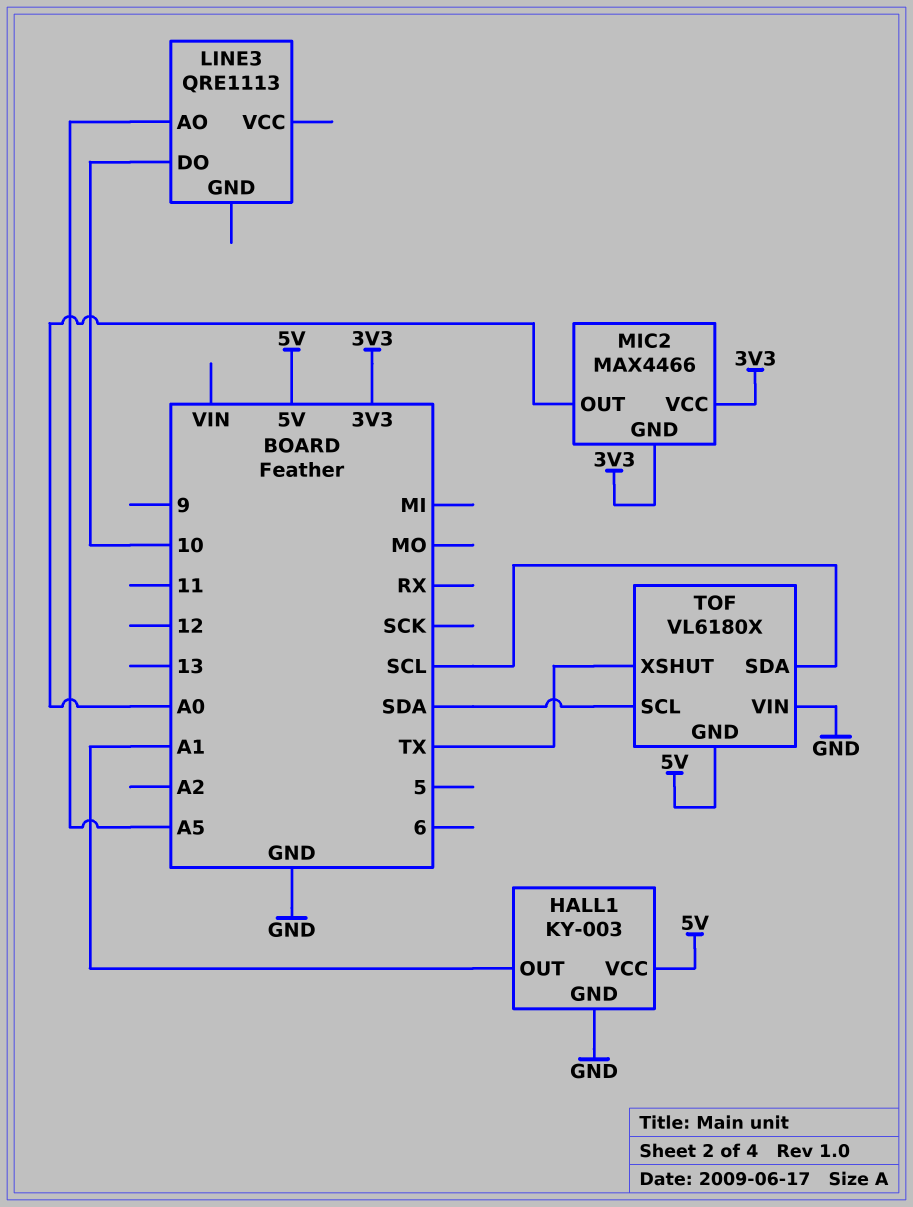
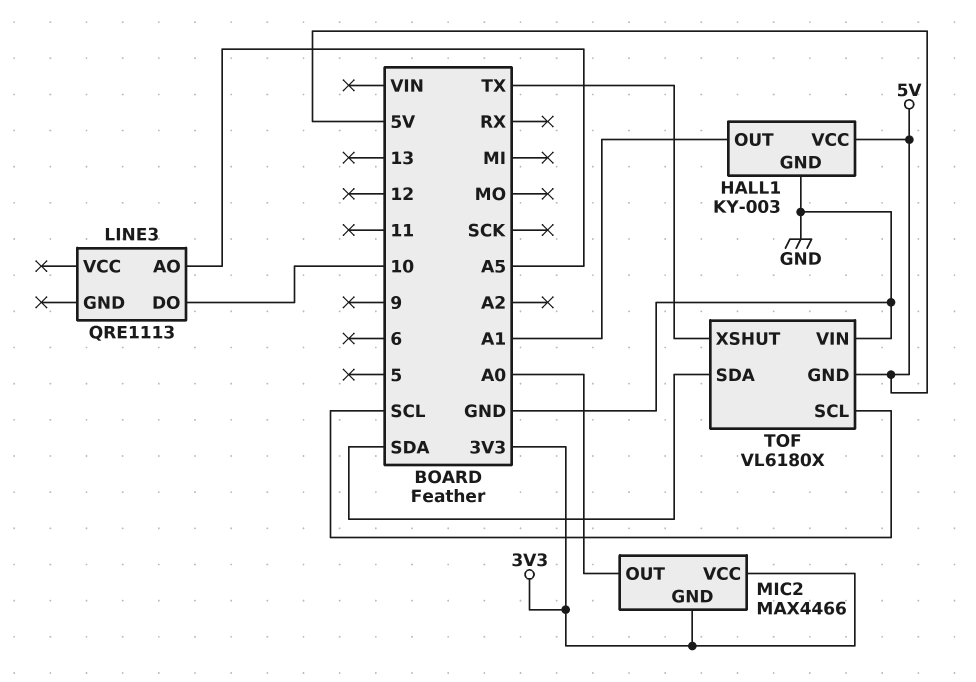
TOF pin SCL: SDA -> SCL
TOF pin SDA: SCL -> SDA

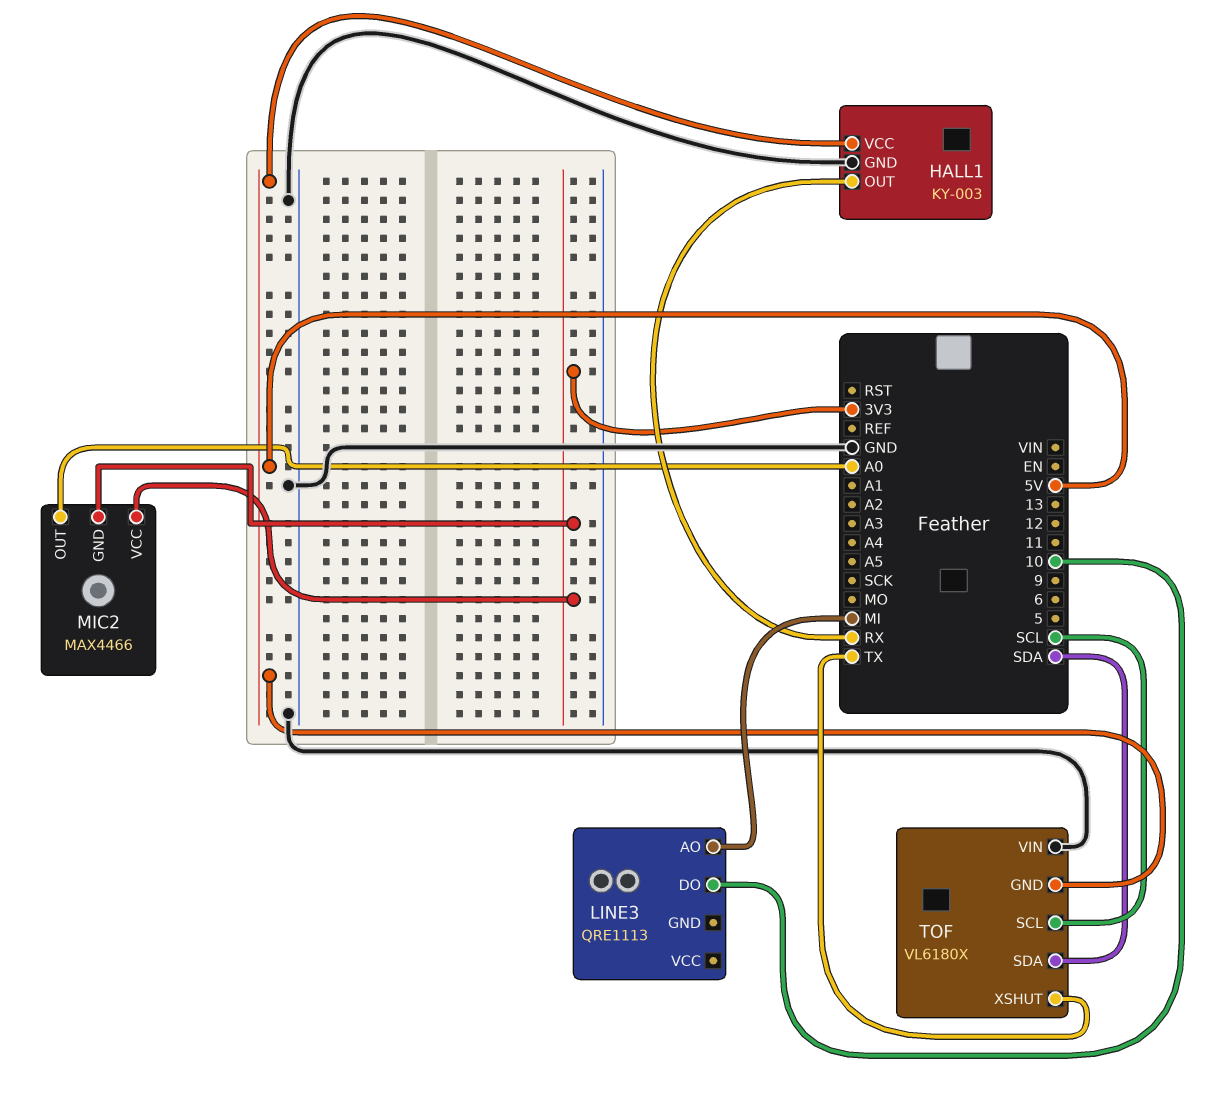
HALL1 pin OUT: A1 -> RX
LINE3 pin AO: A5 -> MI

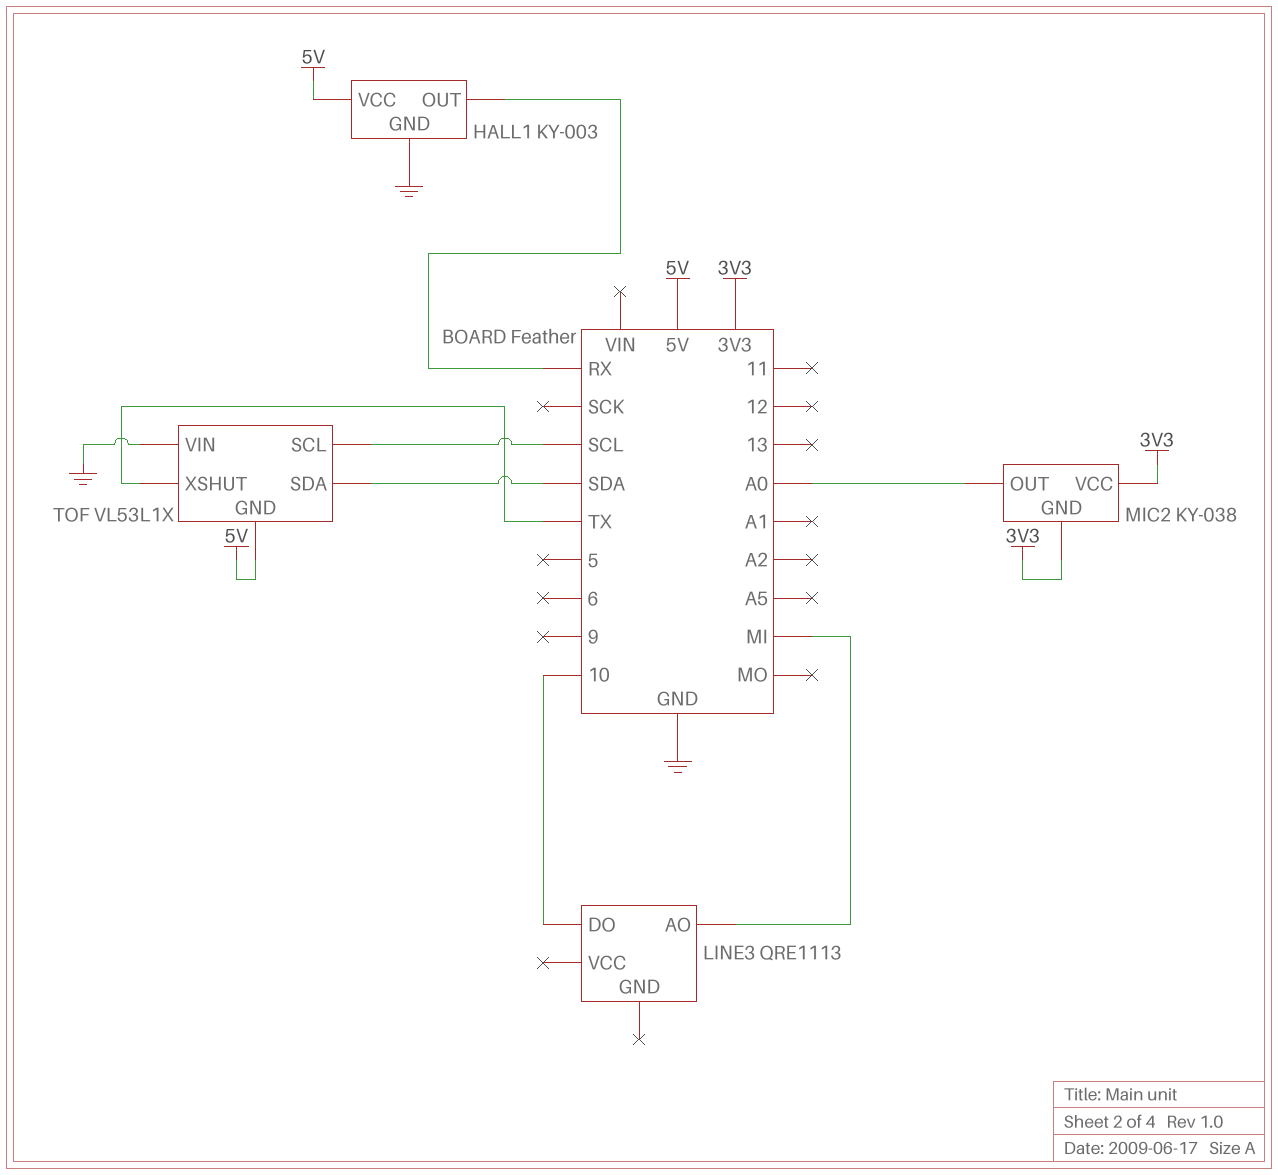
MIC2: MAX4466 -> KY-038
TOF: VL6180X -> VL53L1X

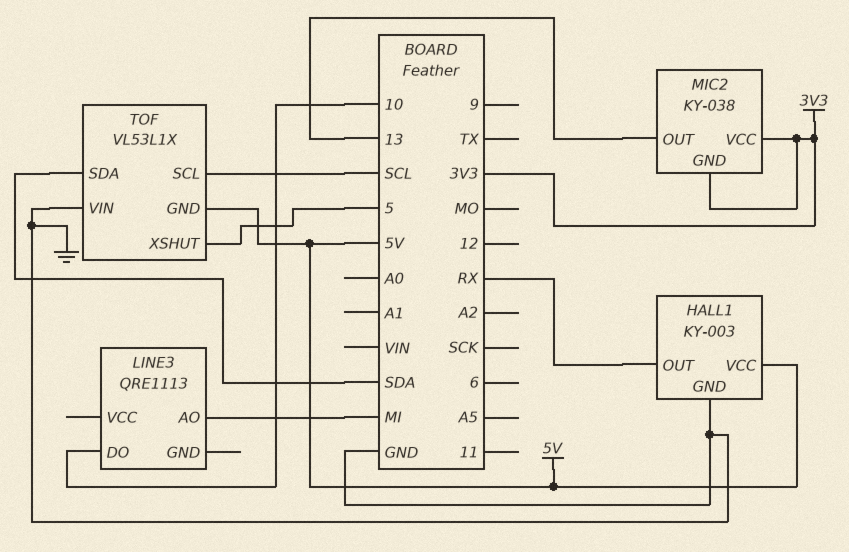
MIC2 pin OUT: A0 -> 13
TOF pin XSHUT: TX -> 5

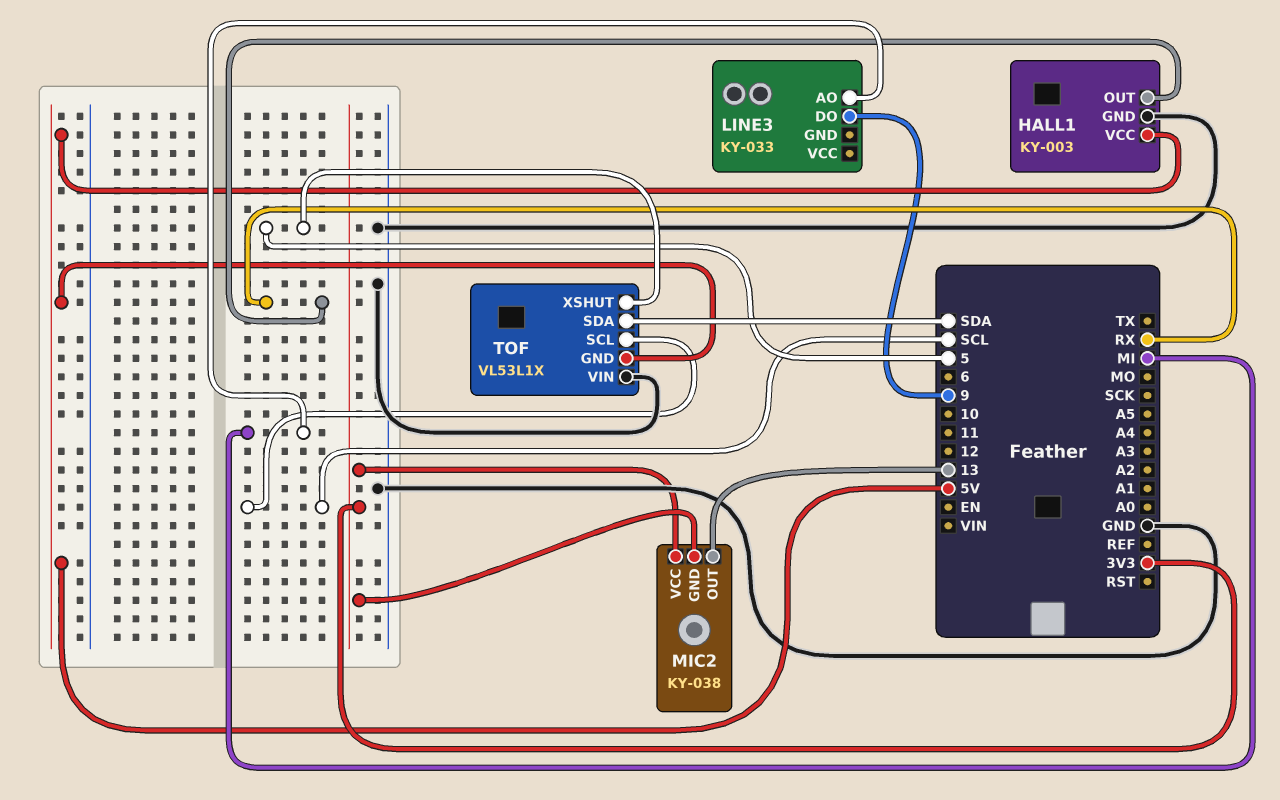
LINE3: QRE1113 -> KY-033
LINE3 pin DO: 10 -> 9

